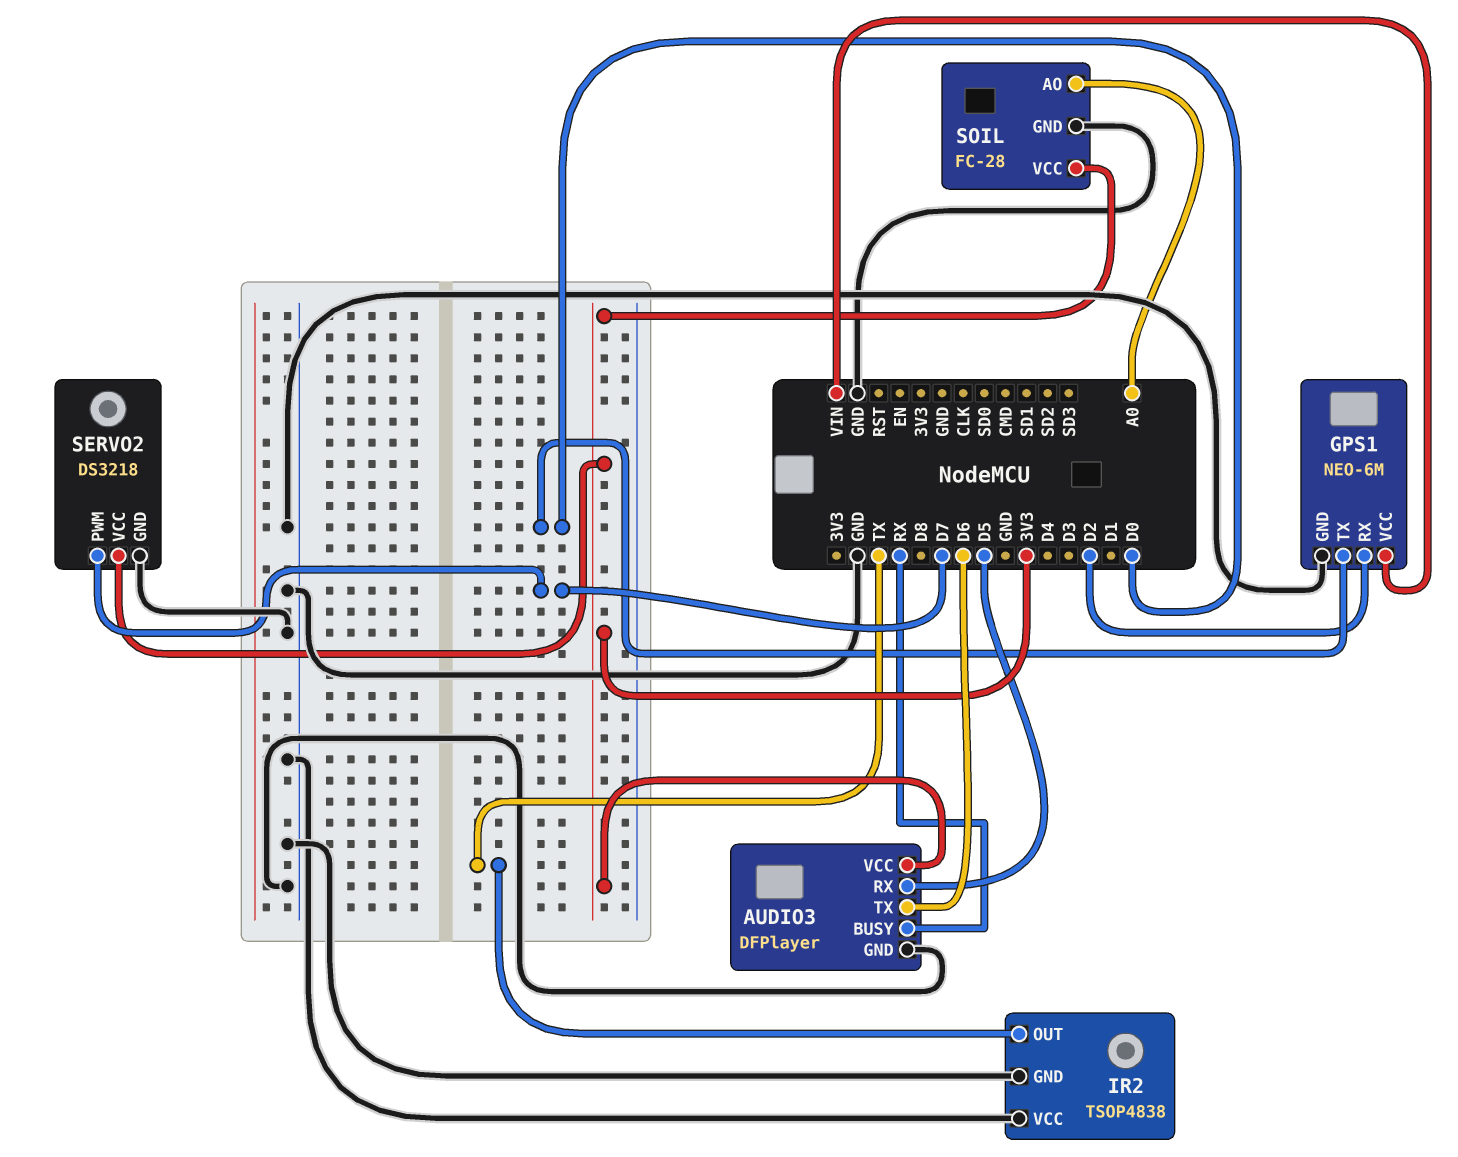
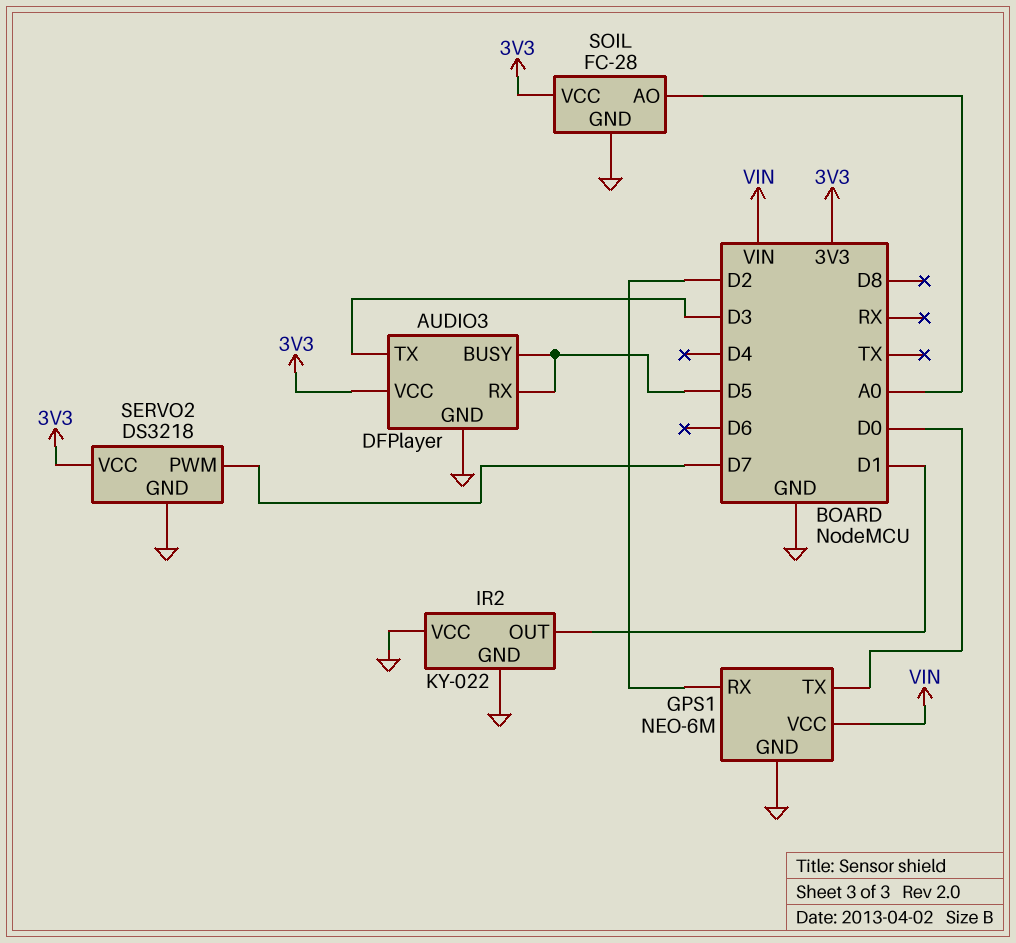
AUDIO3 pin BUSY: RX -> D5
AUDIO3 pin TX: D6 -> D3
IR2: TSOP4838 -> KY-022
IR2 pin OUT: TX -> D1

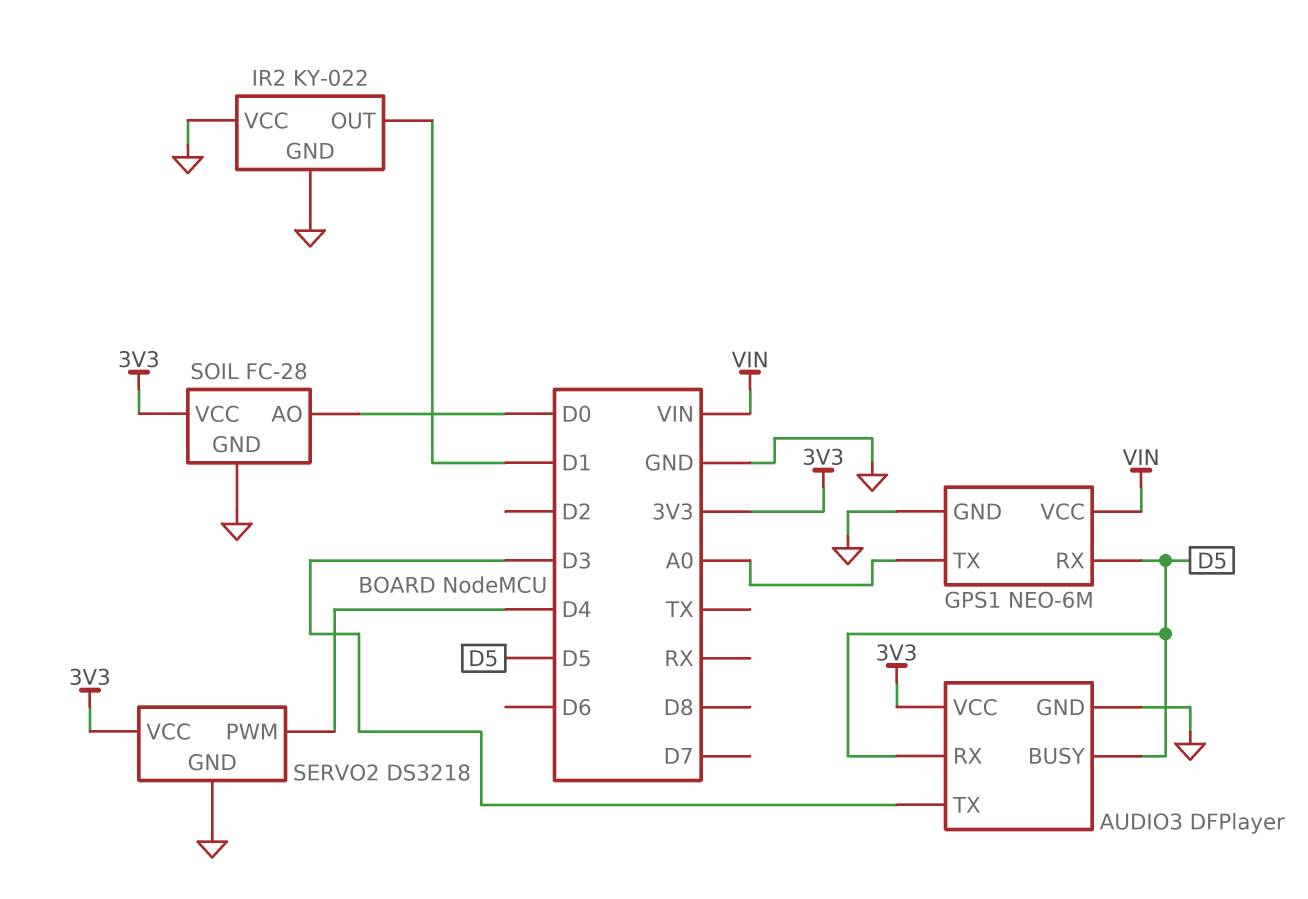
GPS1 pin RX: D2 -> D5
GPS1 pin TX: D0 -> A0
SERVO2 pin PWM: D7 -> D4
SOIL pin AO: A0 -> D0

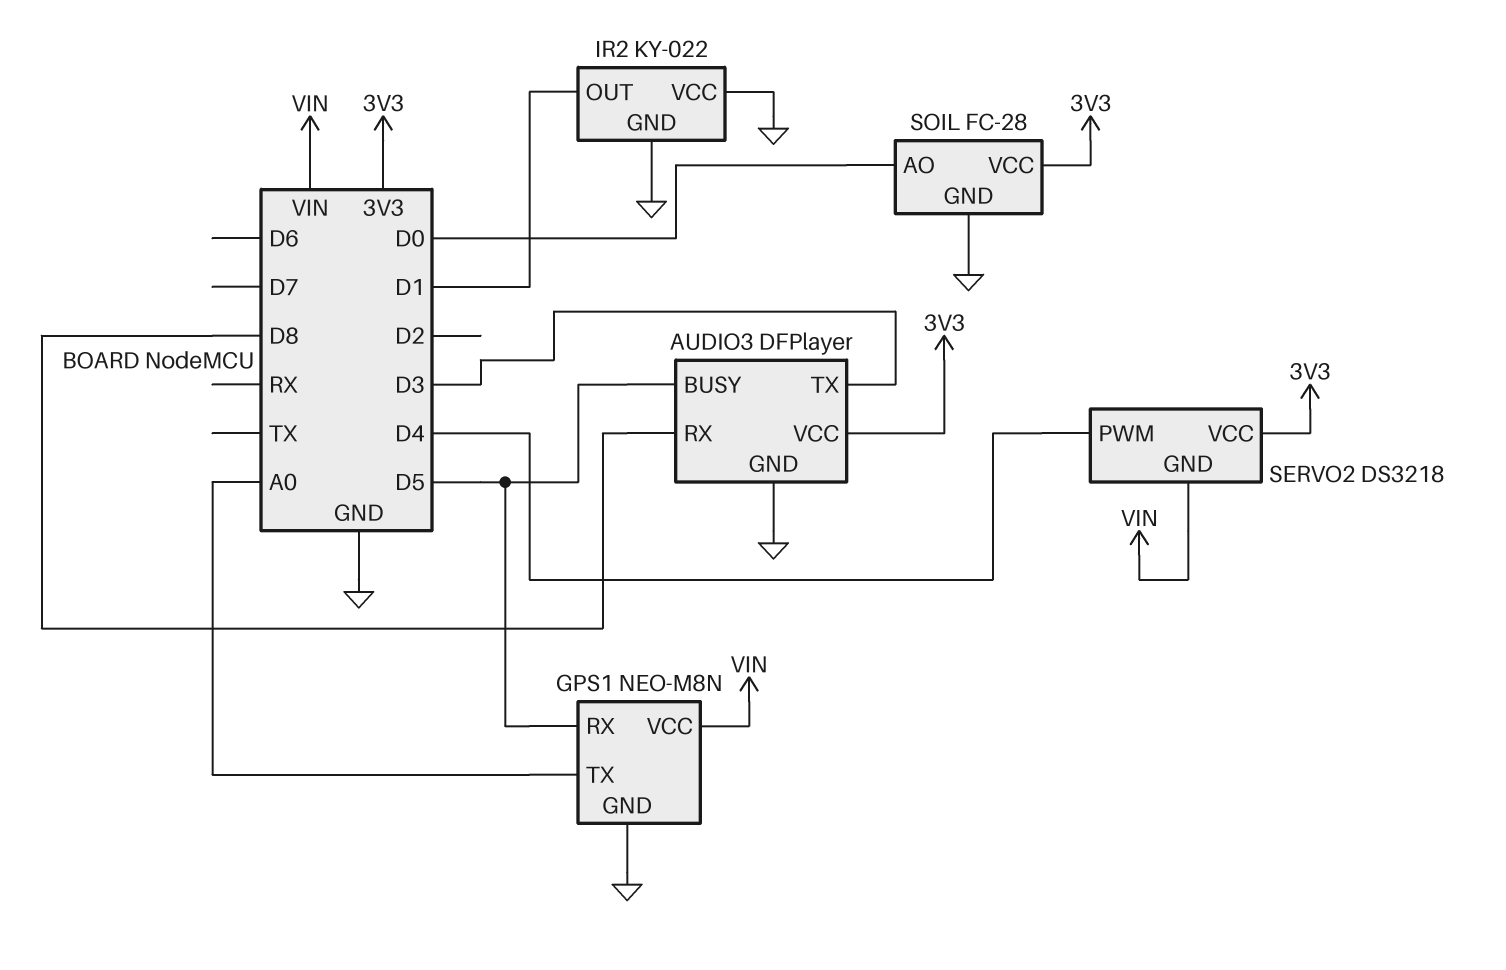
AUDIO3 pin RX: D5 -> D8
GPS1: NEO-6M -> NEO-M8N
SERVO2 pin GND: GND -> VIN

